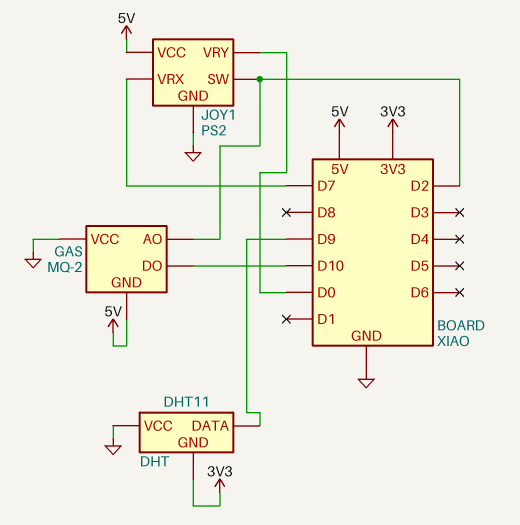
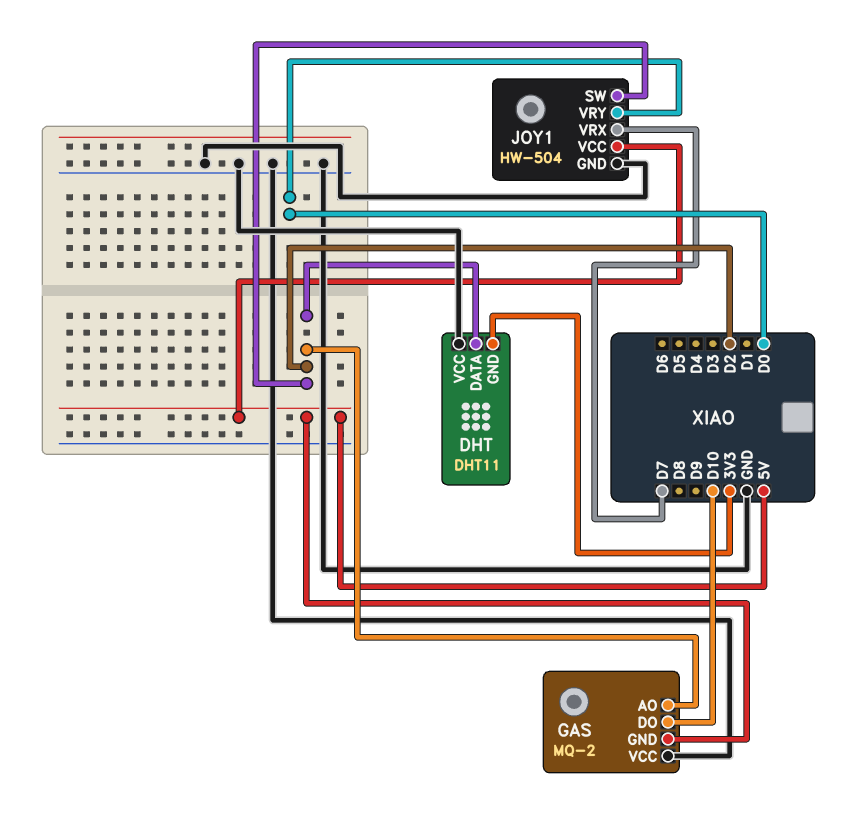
DHT pin DATA: D9 -> D2
JOY1: PS2 -> HW-504

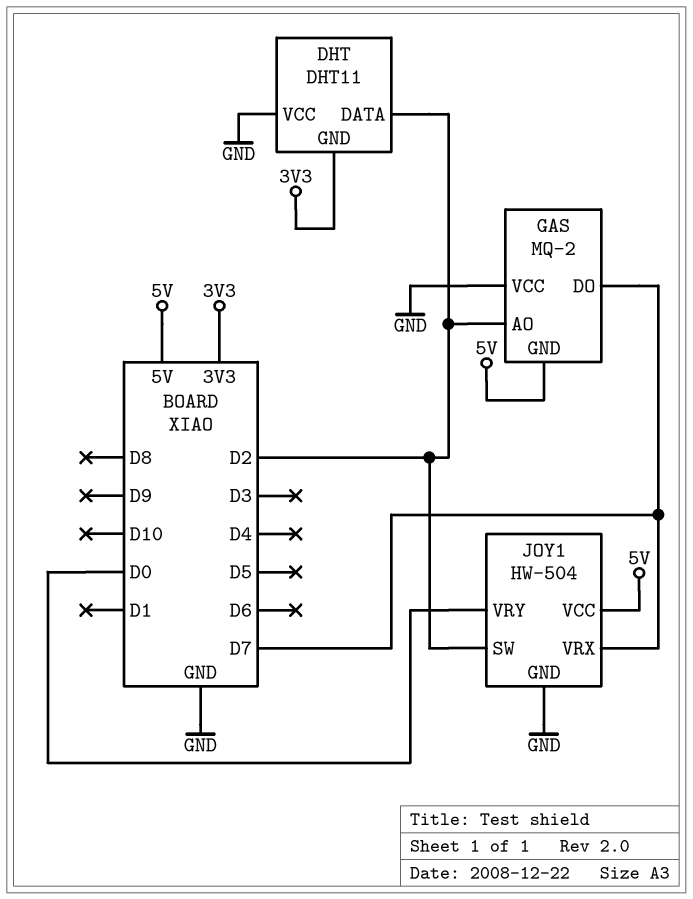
GAS pin DO: D10 -> D7

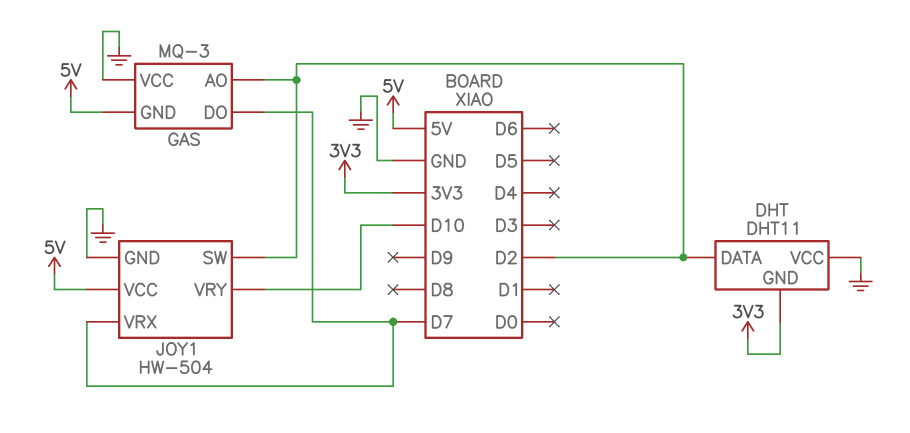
GAS: MQ-2 -> MQ-3
JOY1 pin VRY: D0 -> D10

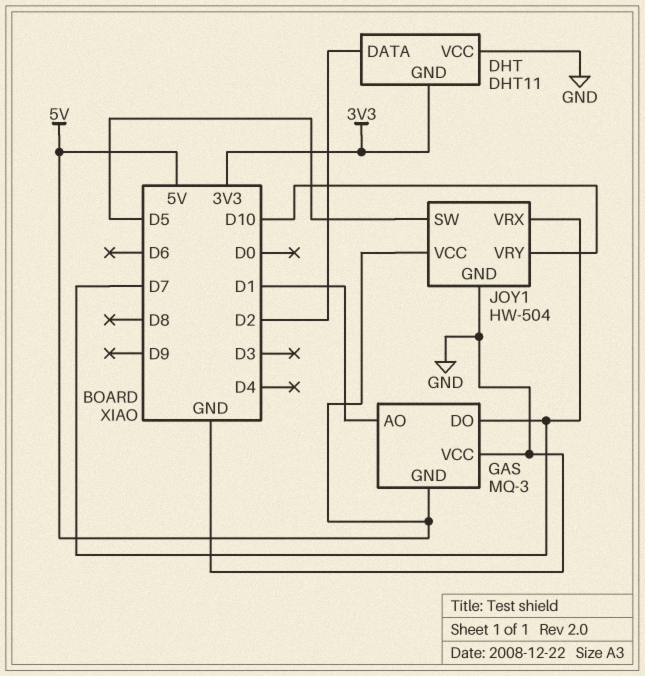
GAS pin AO: D2 -> D1
JOY1 pin SW: D2 -> D5

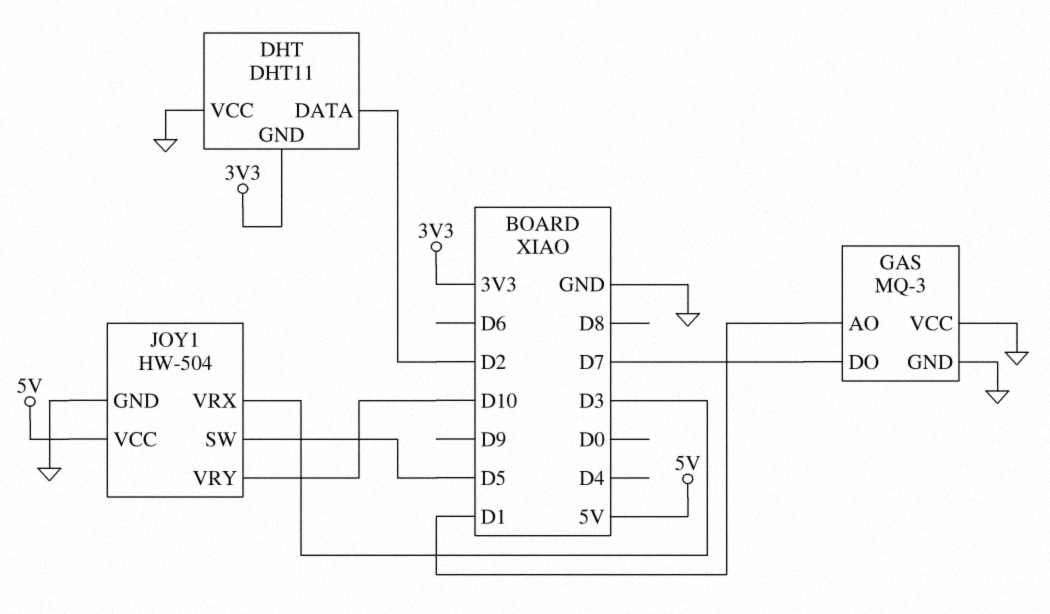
GAS pin GND: 5V -> GND
JOY1 pin VRX: D7 -> D3

